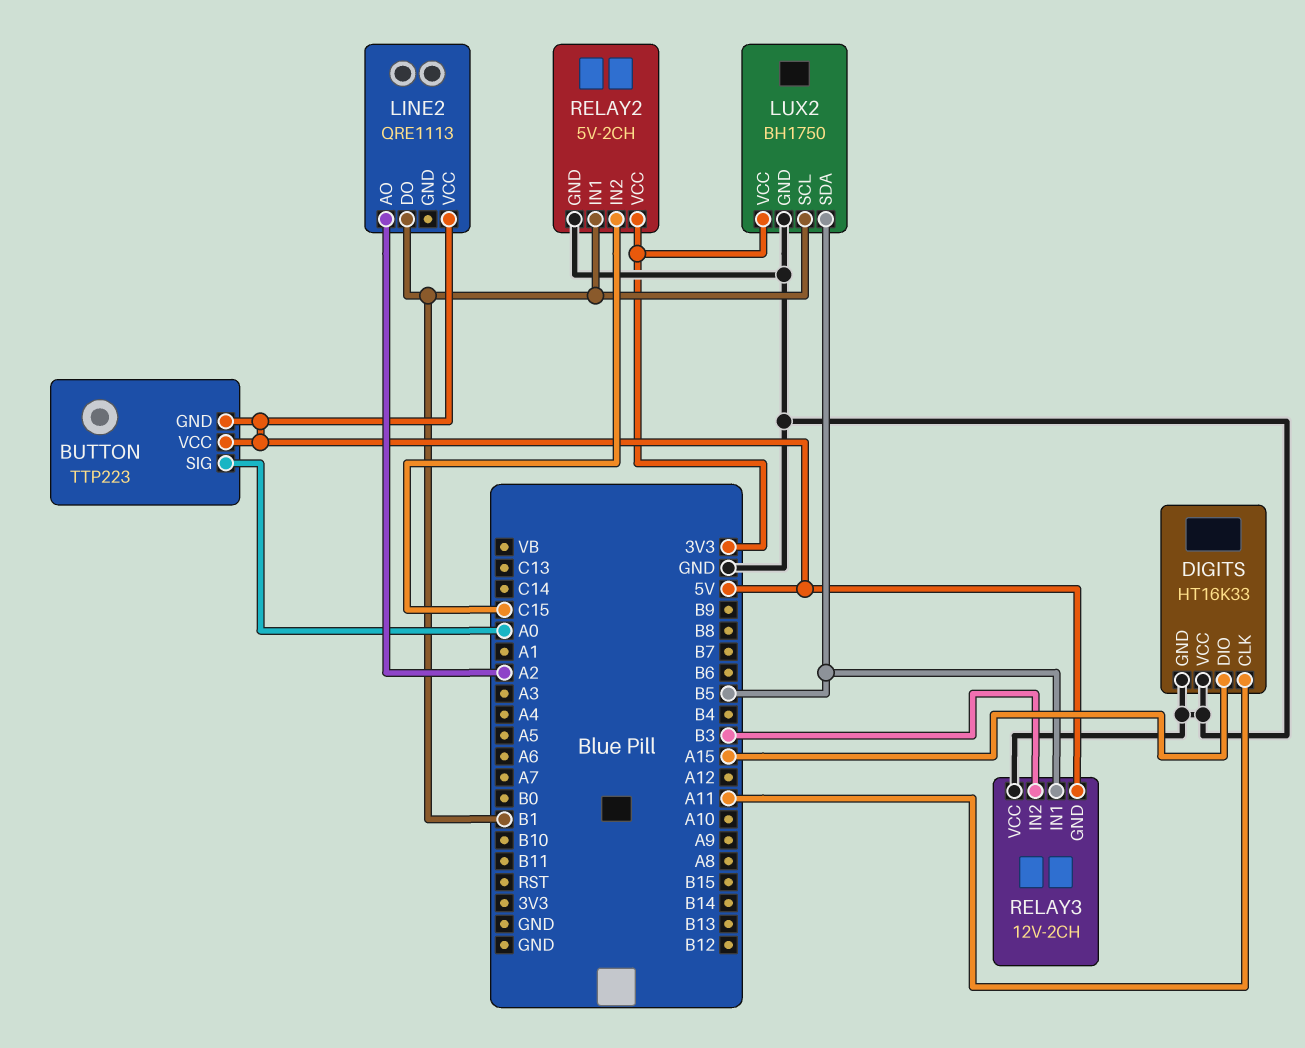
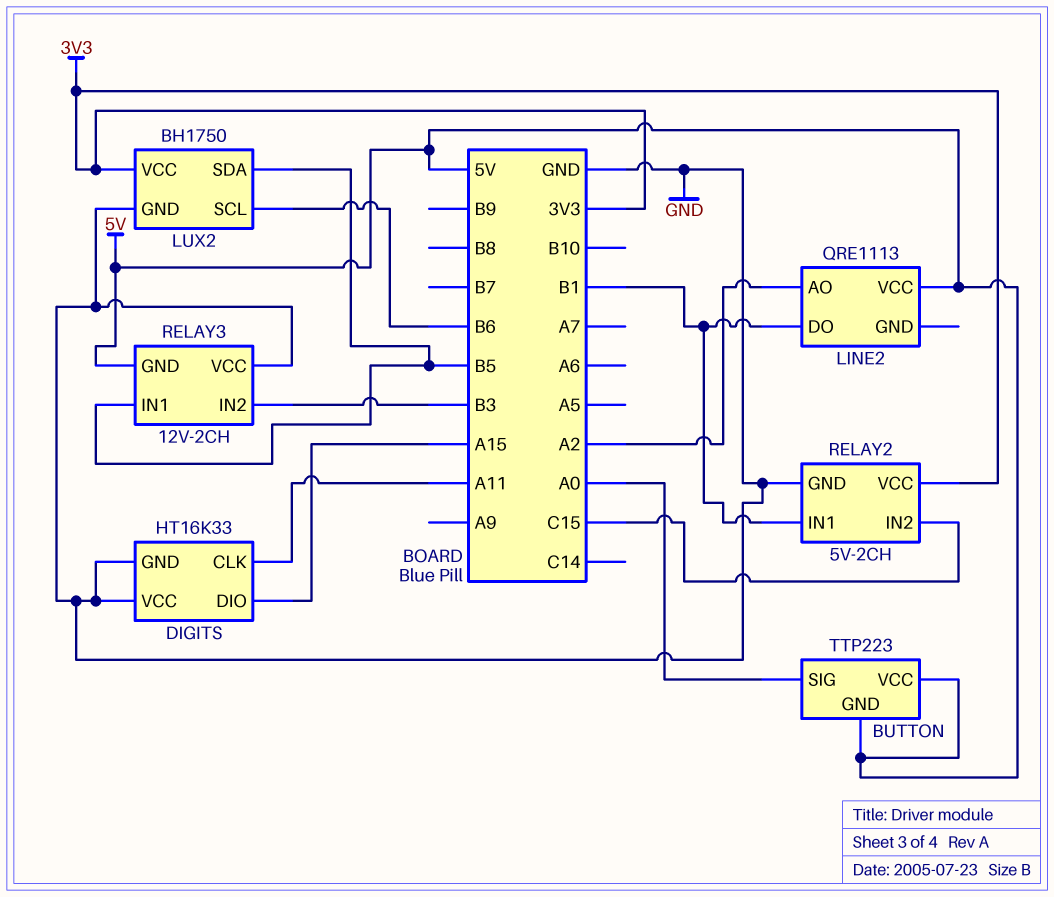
LUX2 pin SCL: B1 -> B6

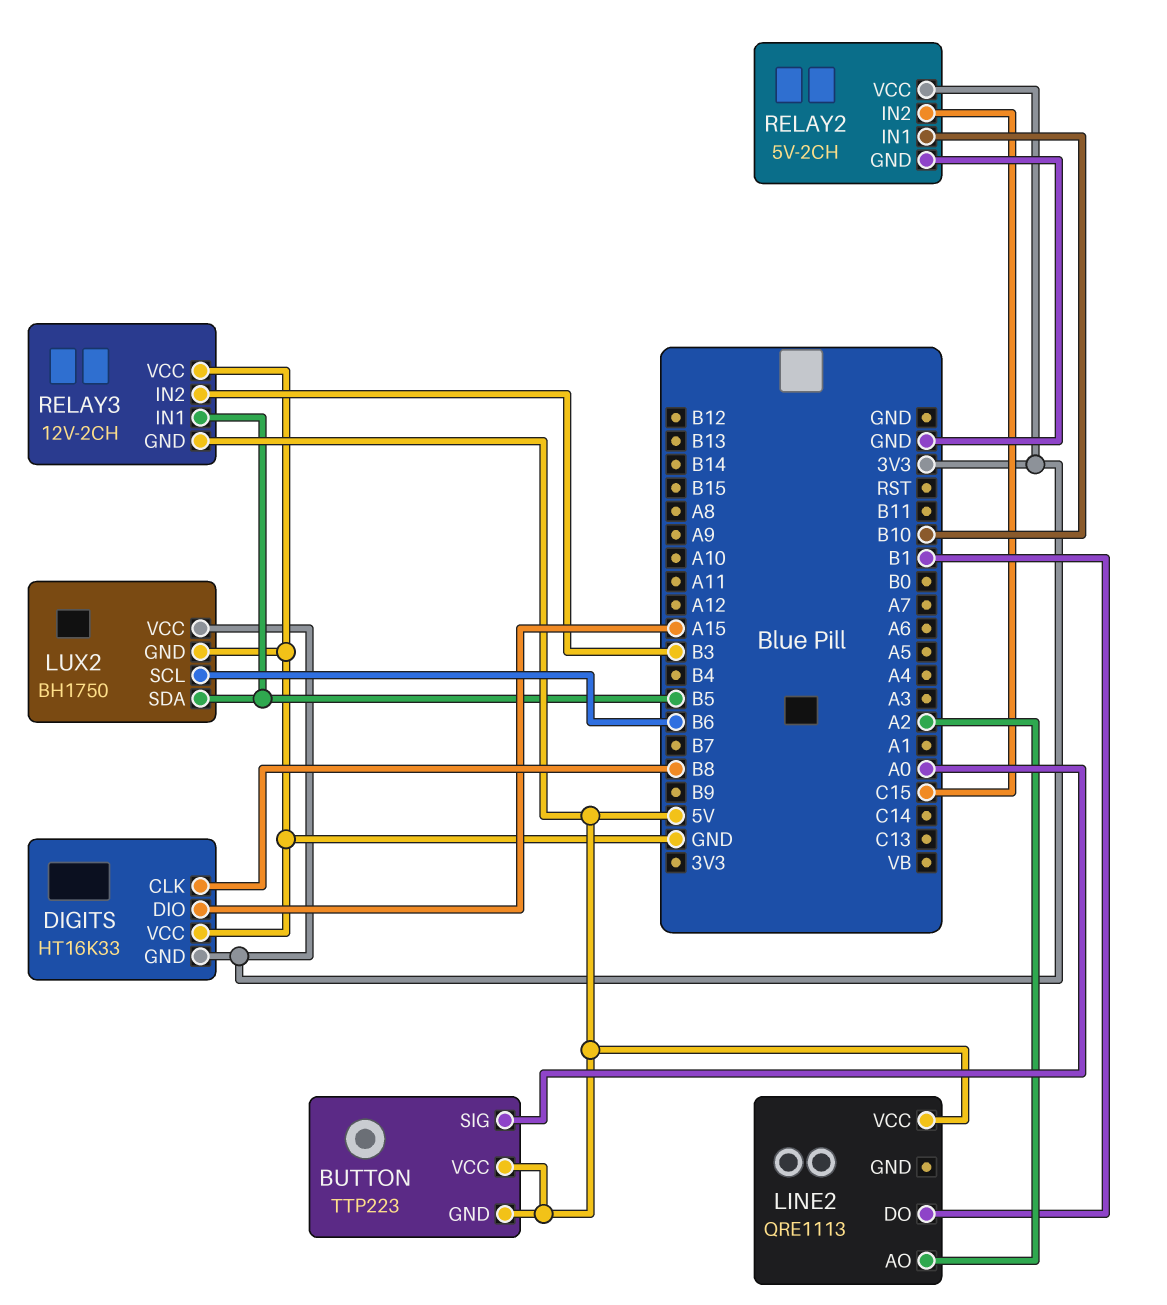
DIGITS pin CLK: A11 -> B8
DIGITS pin GND: GND -> 3V3
RELAY2 pin IN1: B1 -> B10

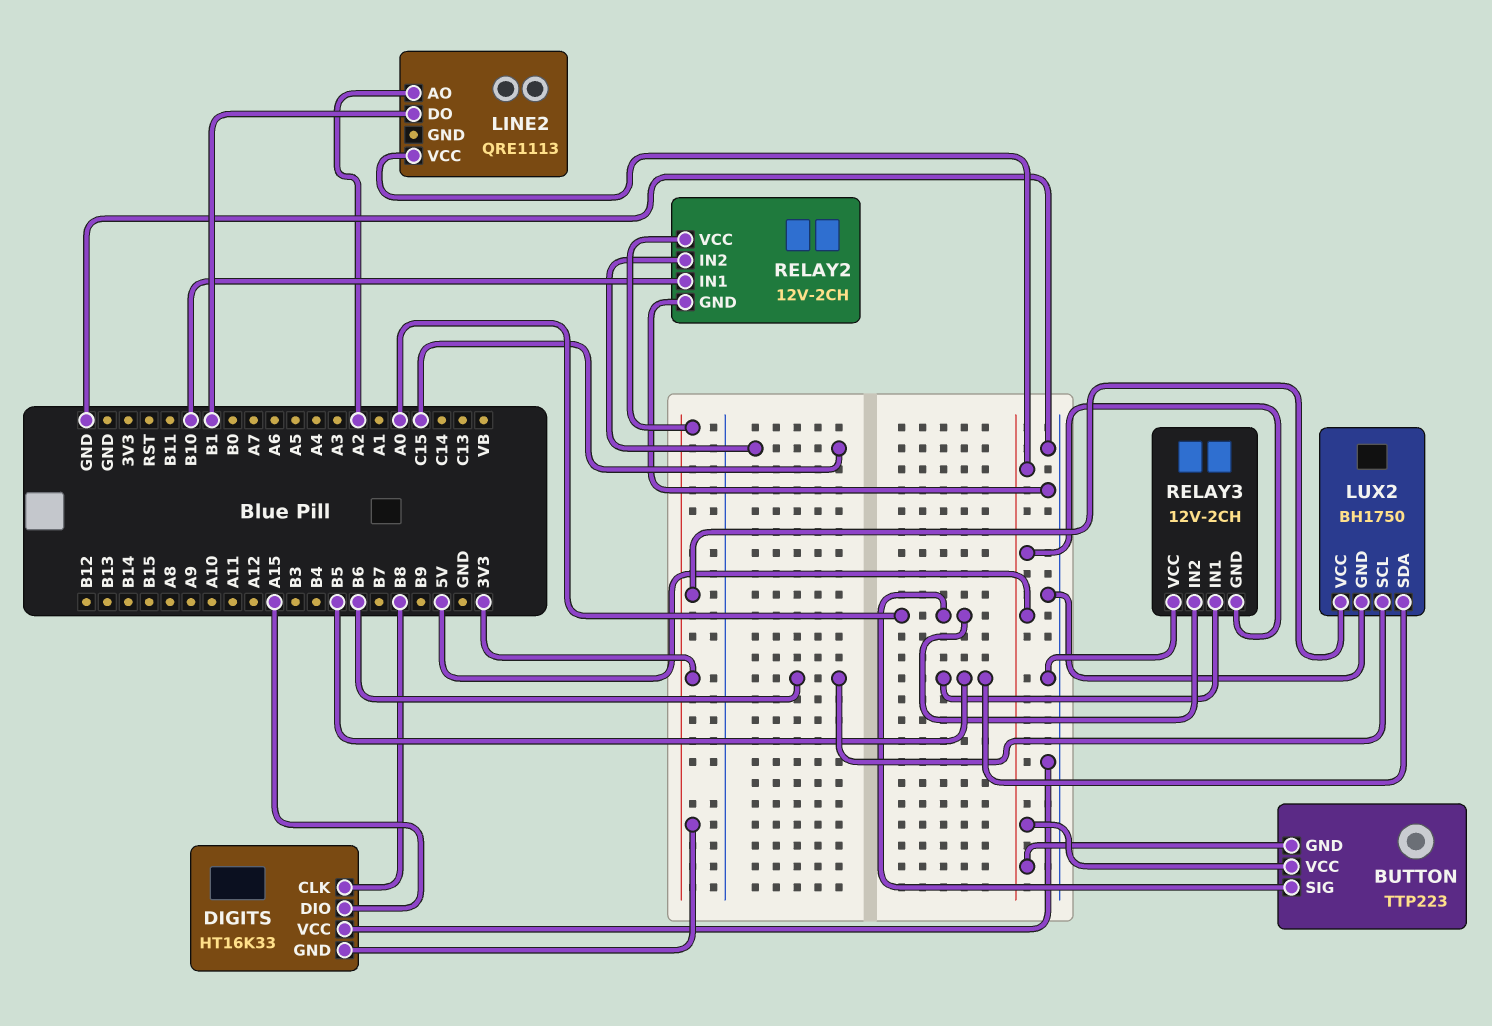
RELAY2: 5V-2CH -> 12V-2CH
RELAY3 pin IN2: B3 -> A0

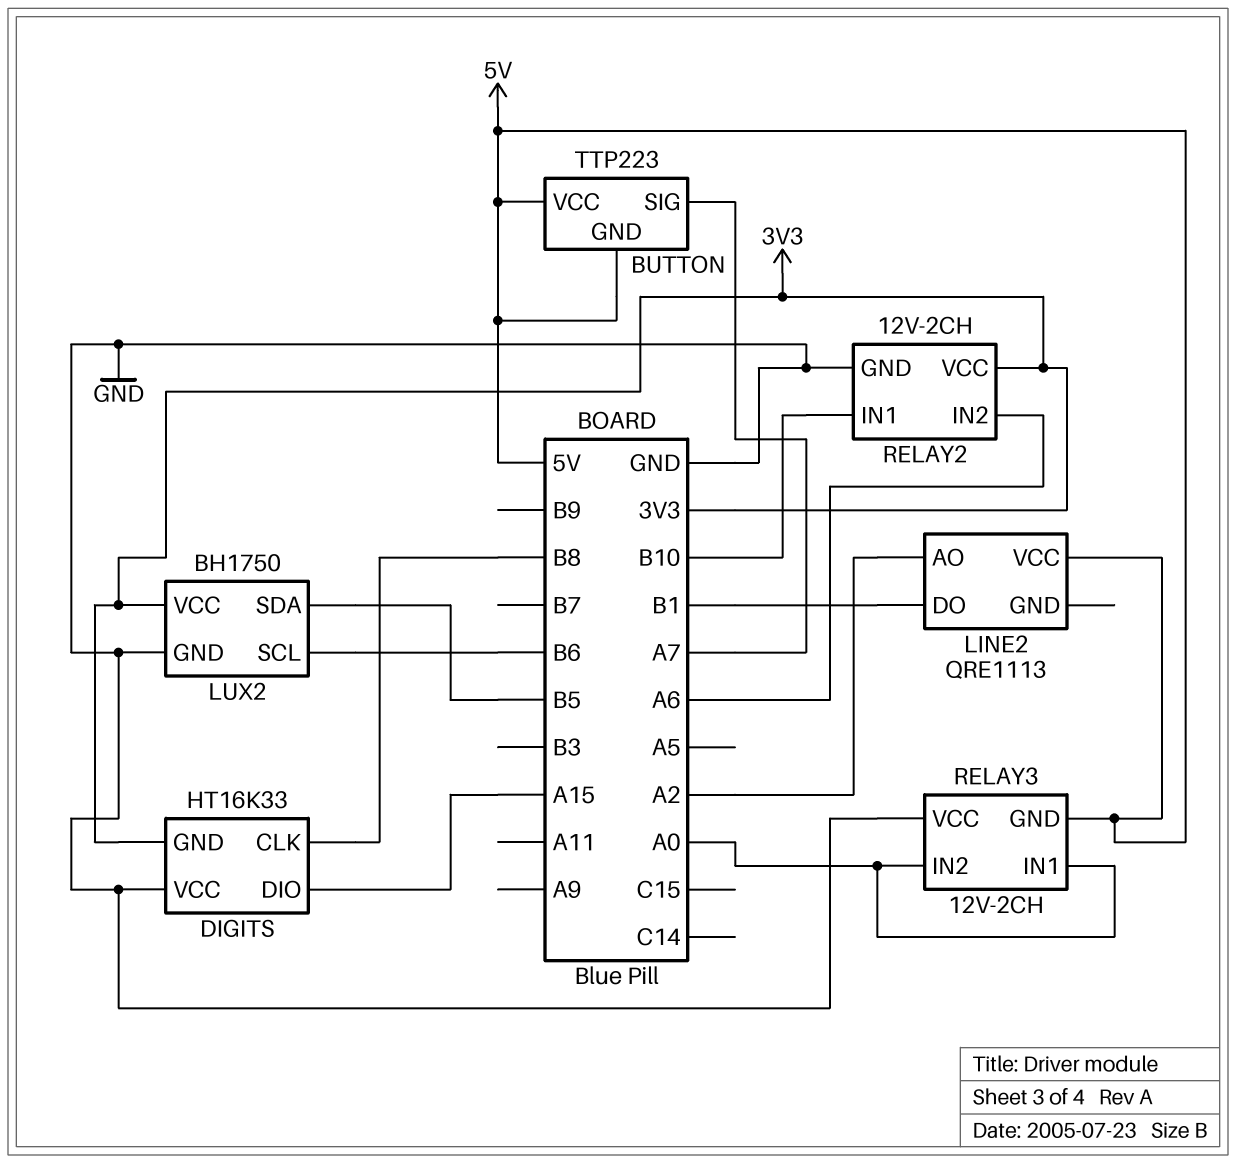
BUTTON pin SIG: A0 -> A7
RELAY2 pin IN2: C15 -> A6
RELAY3 pin IN1: B5 -> A0

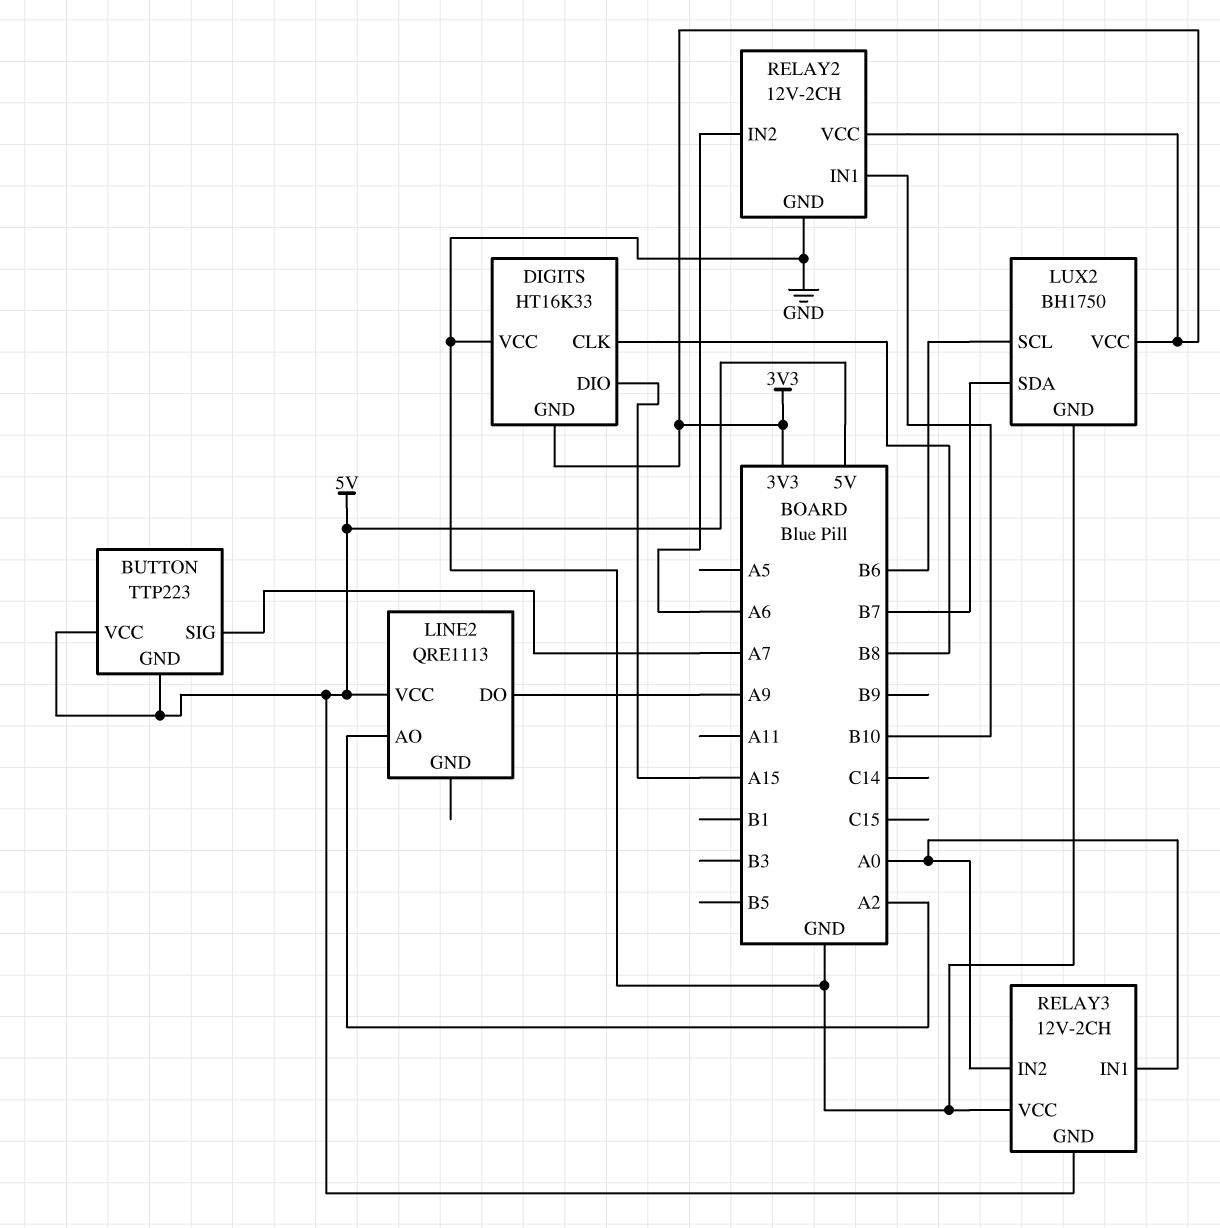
LINE2 pin DO: B1 -> A9
LUX2 pin SDA: B5 -> B7

